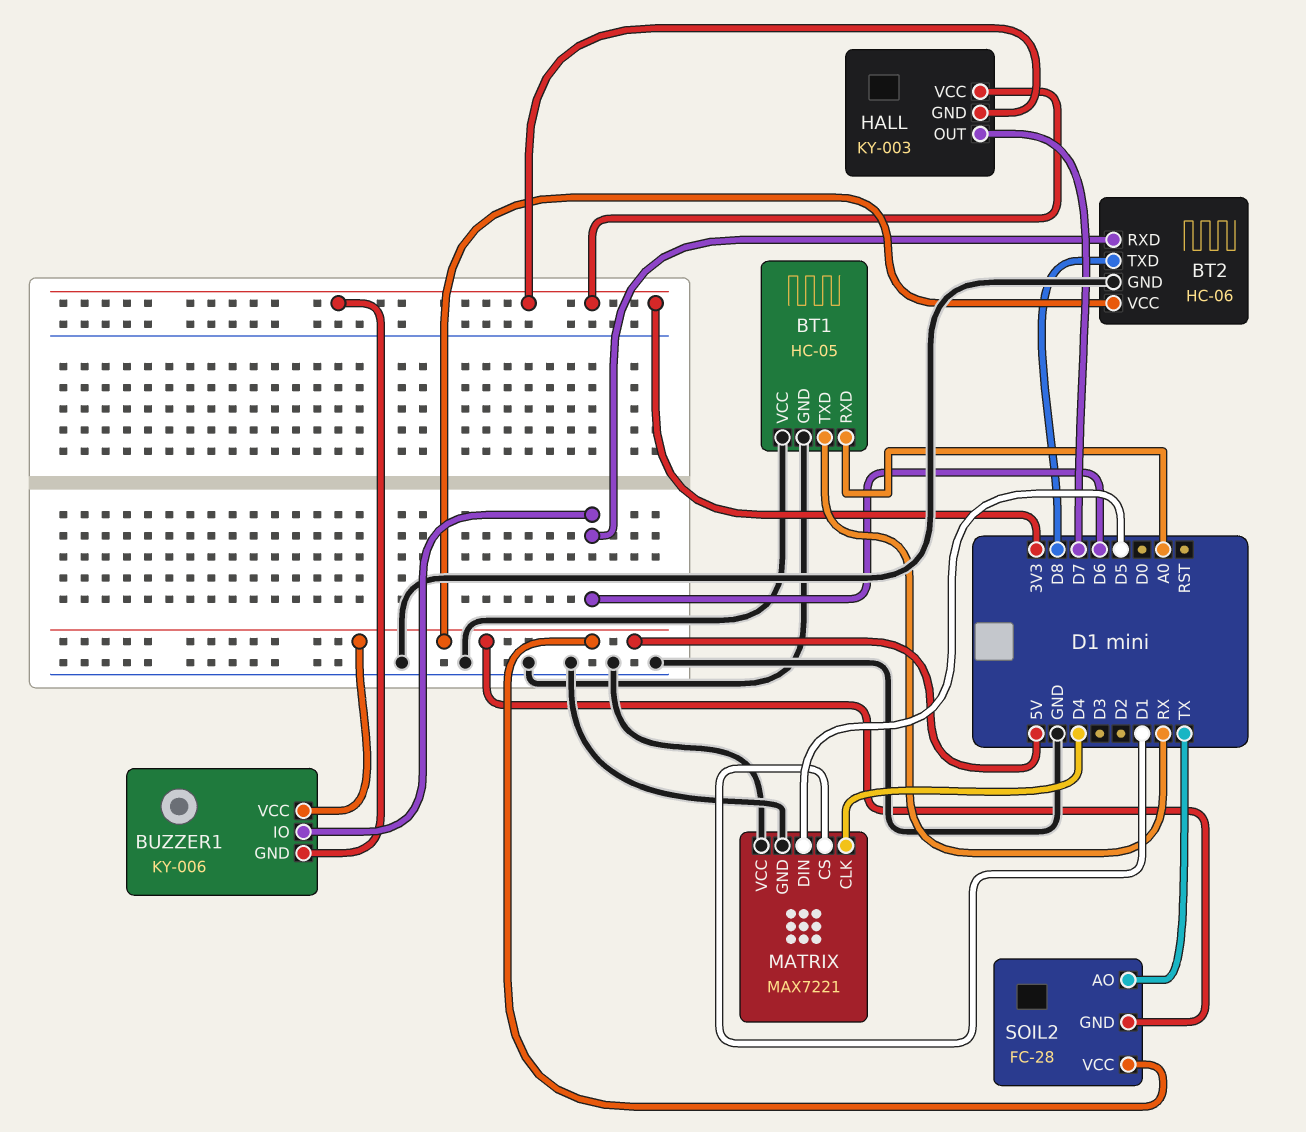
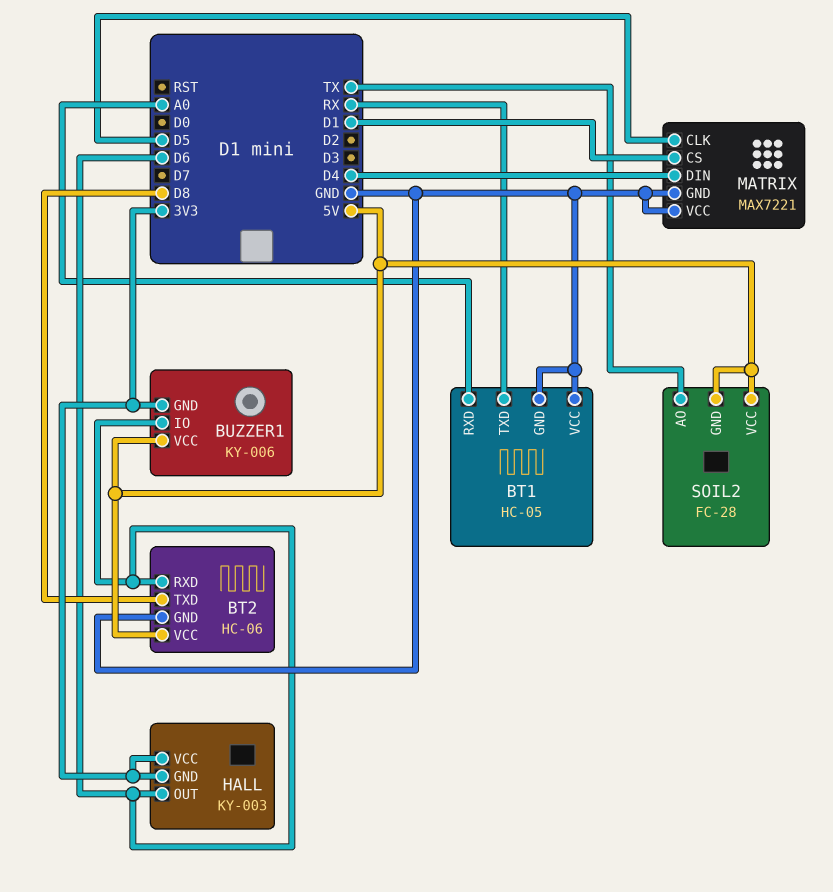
HALL pin OUT: D7 -> D6
MATRIX pin CLK: D4 -> D5
MATRIX pin DIN: D5 -> D4

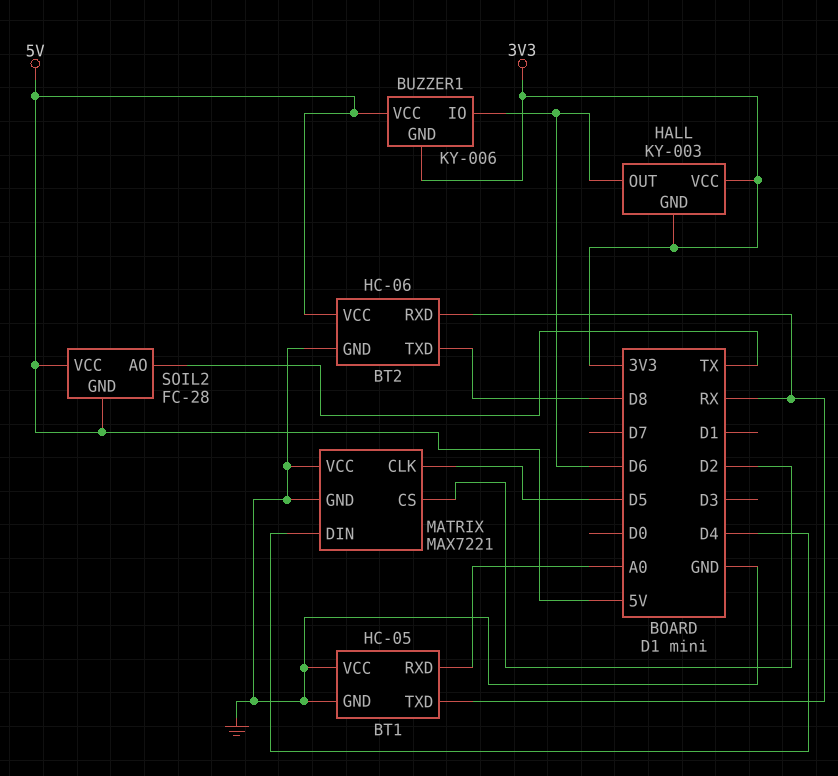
BT2 pin RXD: D6 -> RX
MATRIX pin CS: D1 -> D2

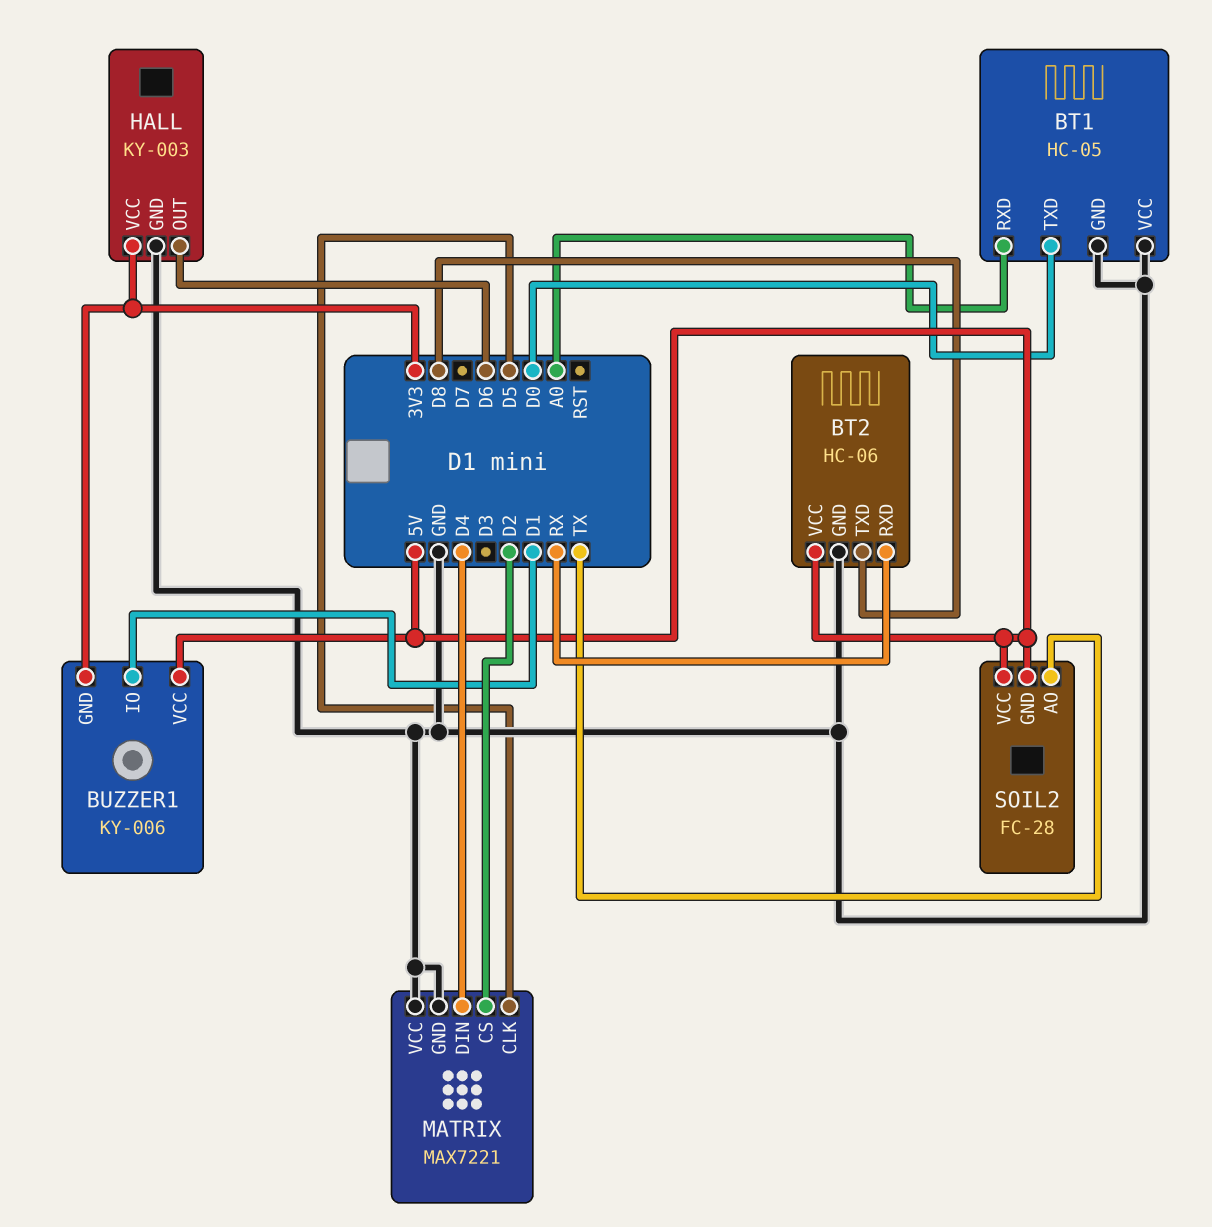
BT1 pin TXD: RX -> D0
BUZZER1 pin IO: D6 -> D1
HALL pin GND: 3V3 -> GND

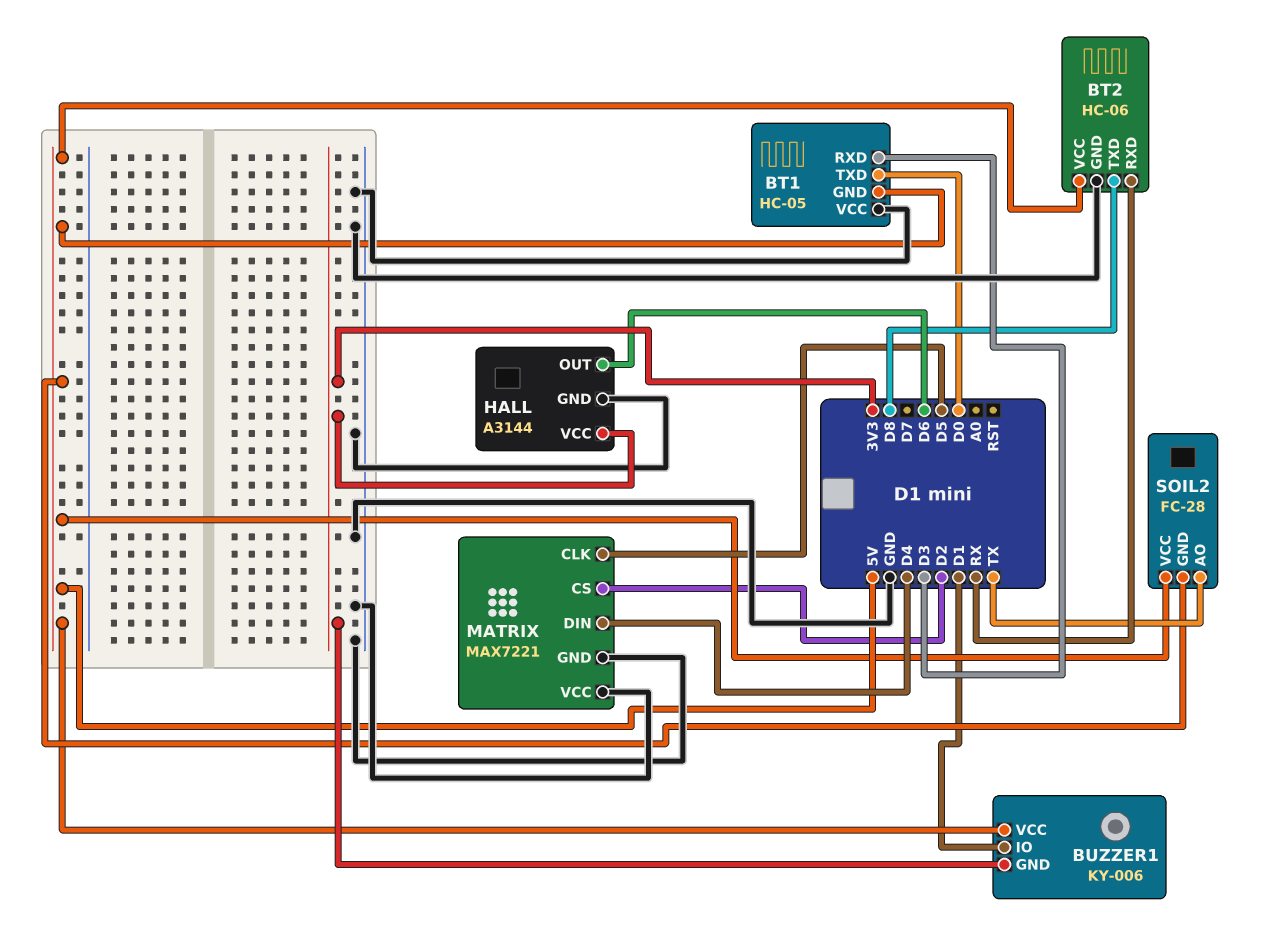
BT1 pin GND: GND -> 5V
BT1 pin RXD: A0 -> D3
HALL: KY-003 -> A3144

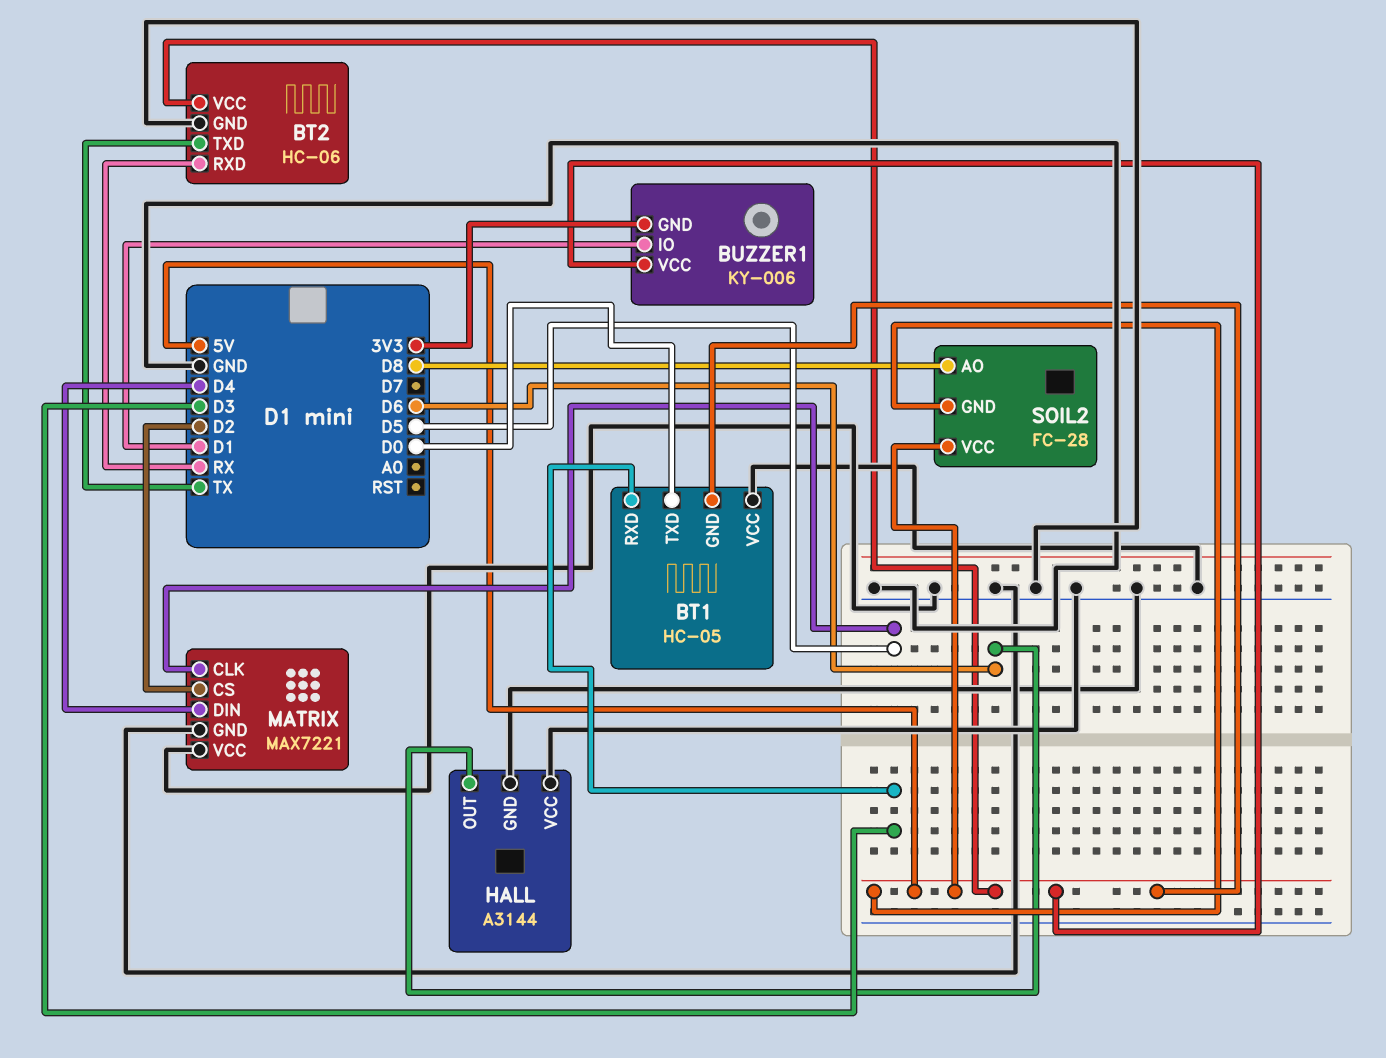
BT2 pin TXD: D8 -> TX
HALL pin VCC: 3V3 -> GND
SOIL2 pin AO: TX -> D8

